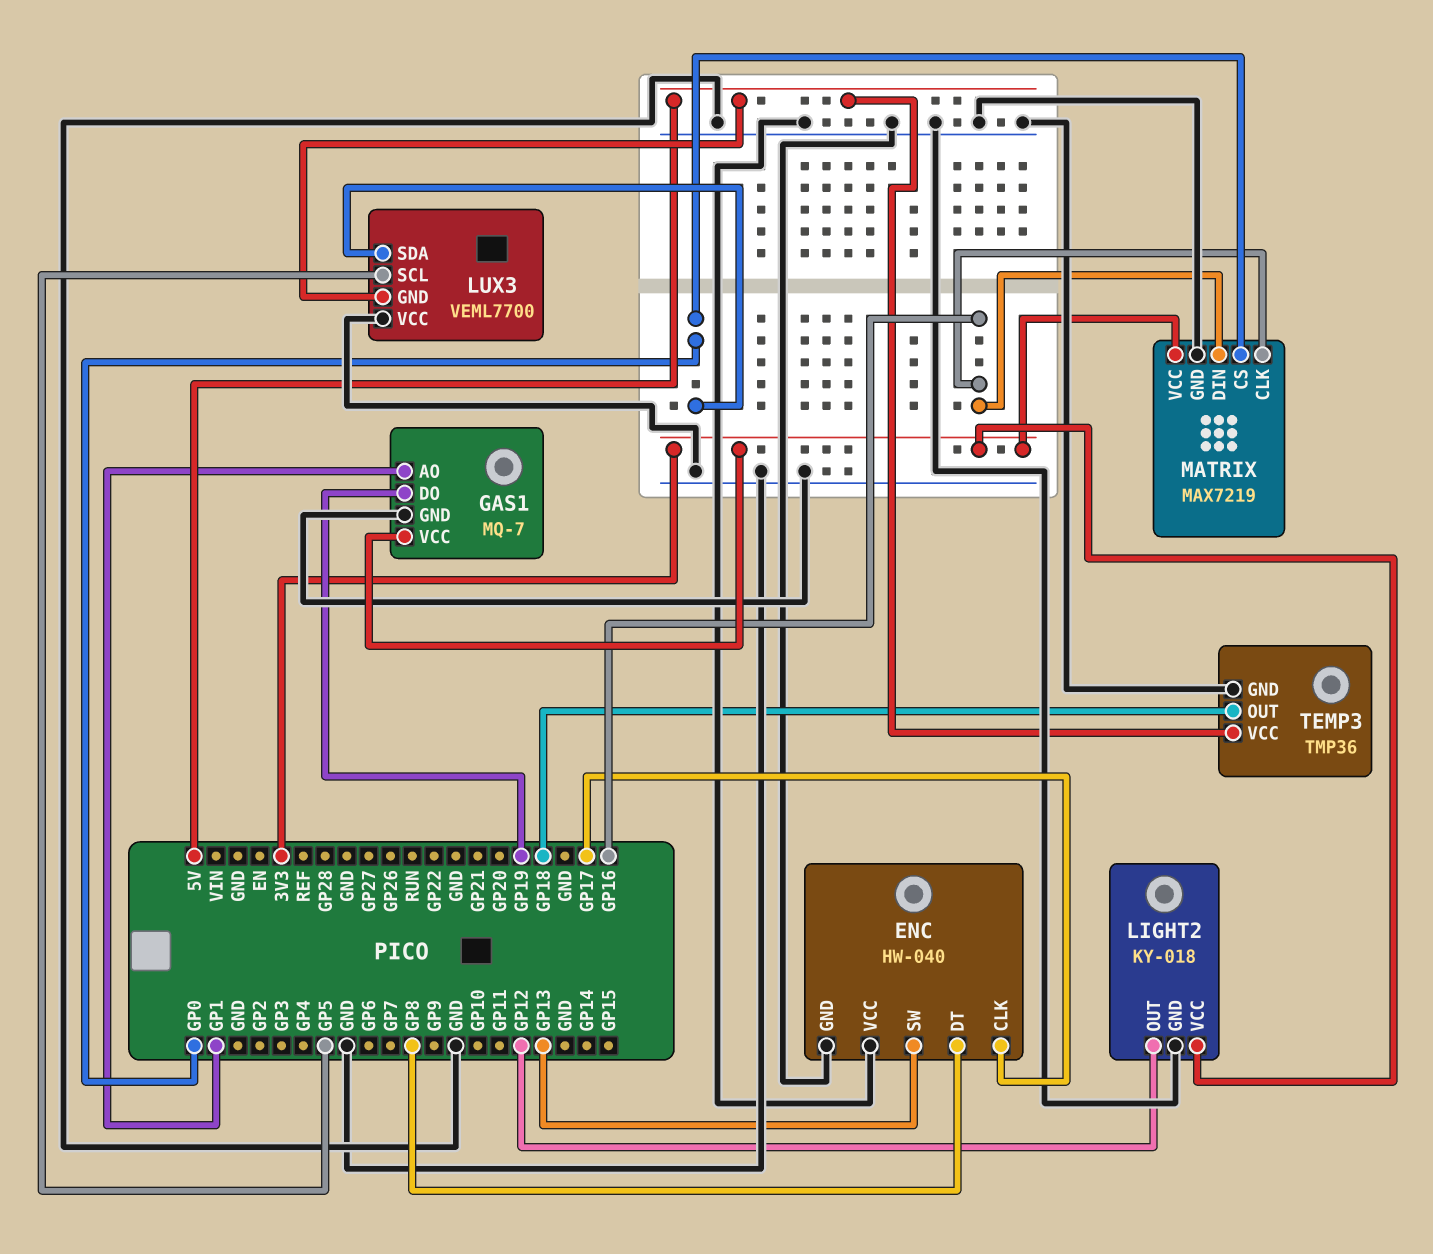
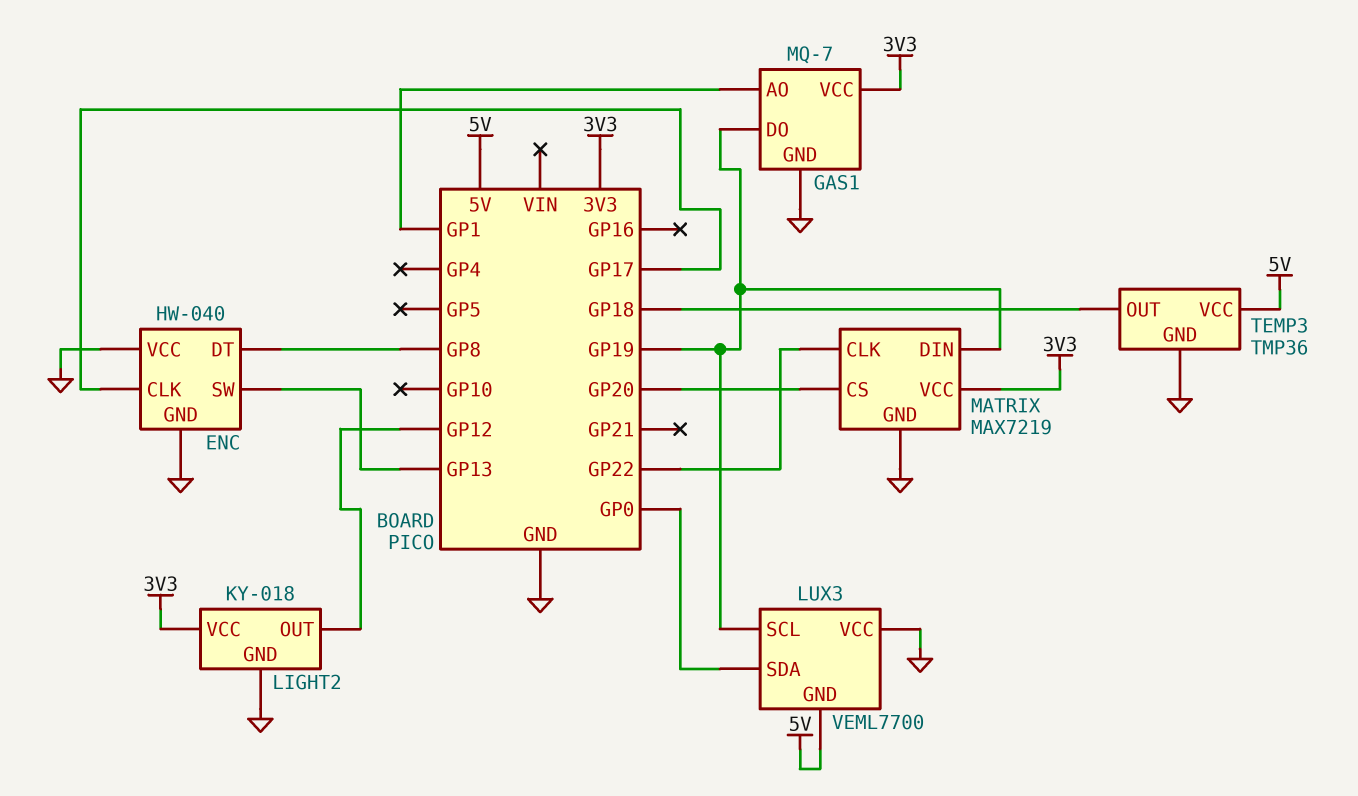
LUX3 pin SCL: GP5 -> GP19
MATRIX pin CLK: GP16 -> GP22
MATRIX pin CS: GP0 -> GP20
MATRIX pin DIN: GP16 -> GP19

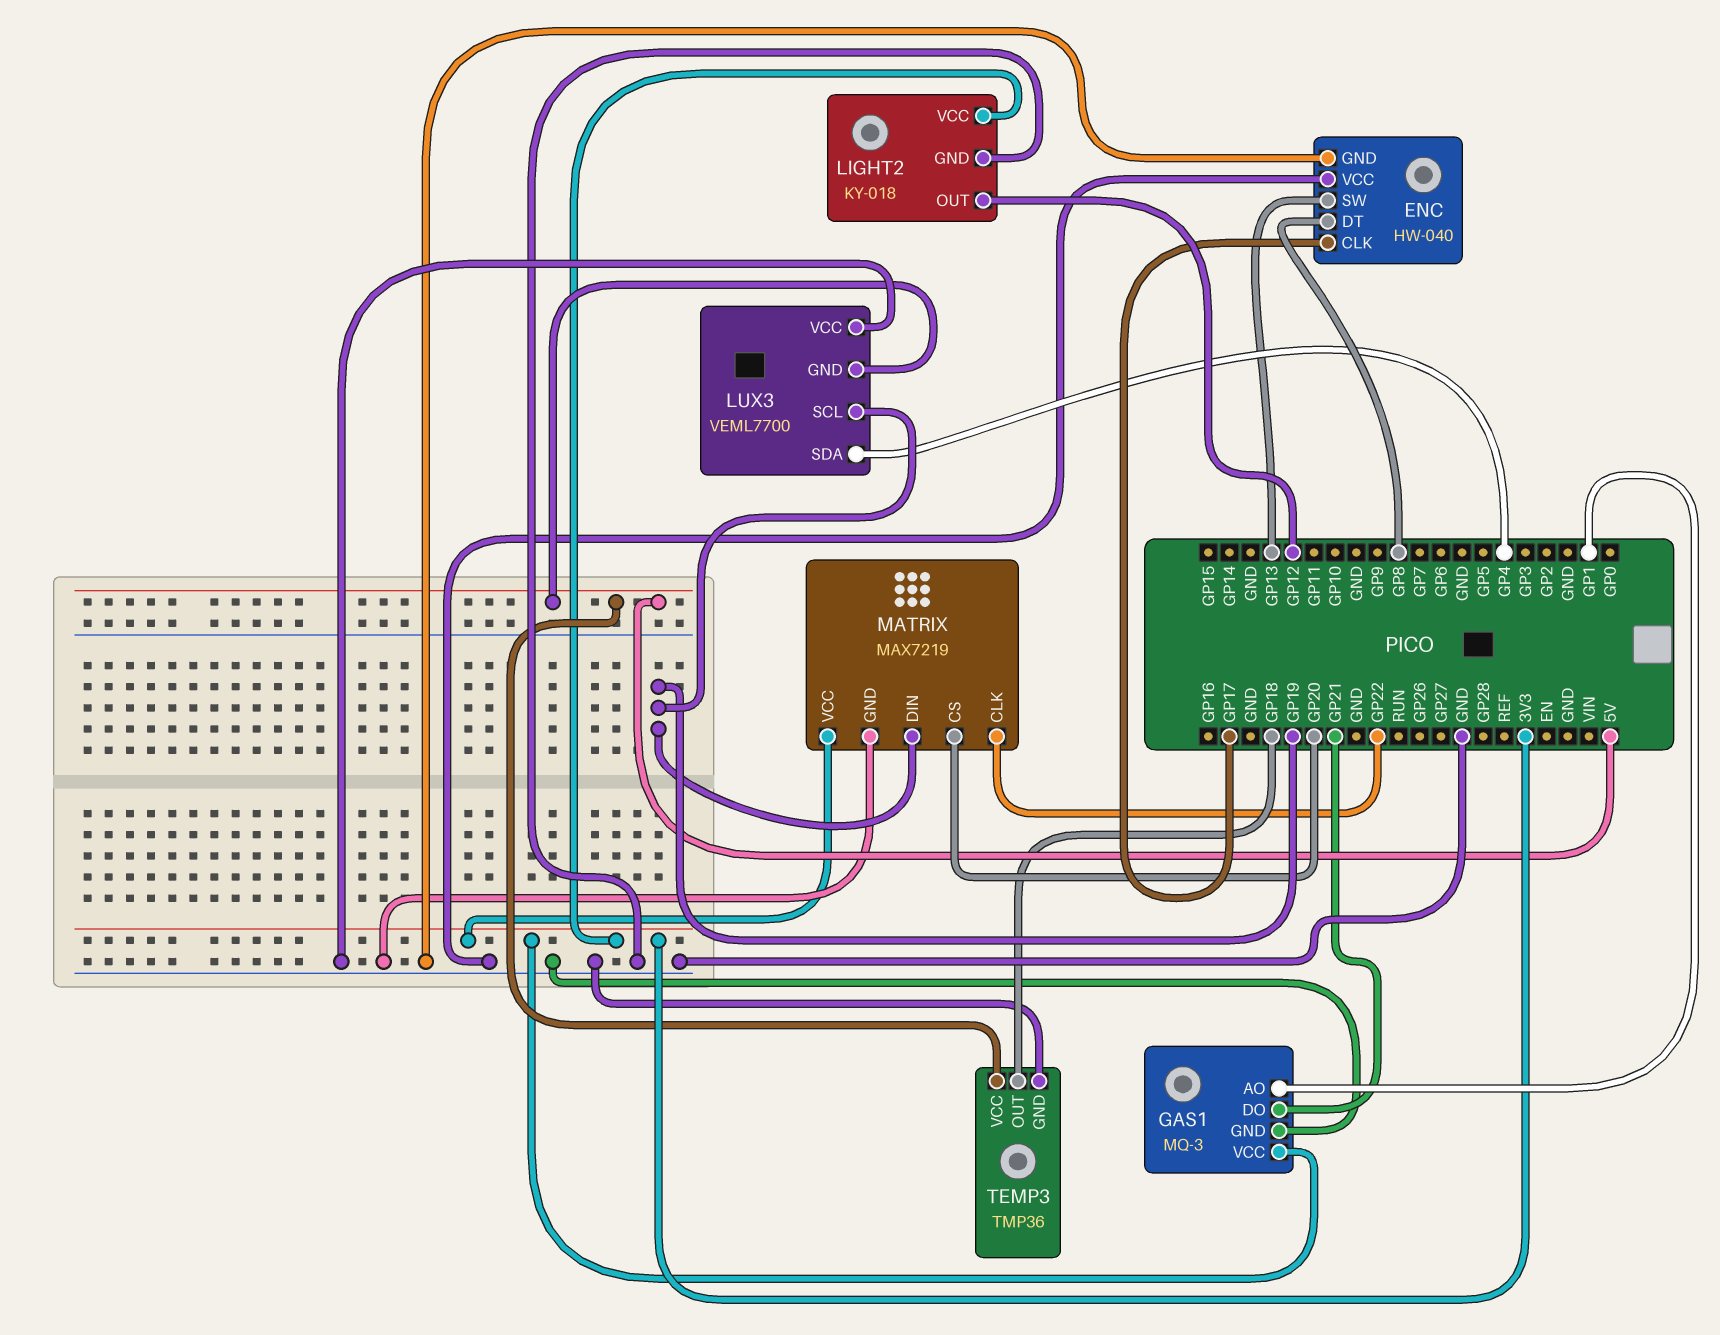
GAS1: MQ-7 -> MQ-3
GAS1 pin DO: GP19 -> GP21
LUX3 pin SDA: GP0 -> GP4

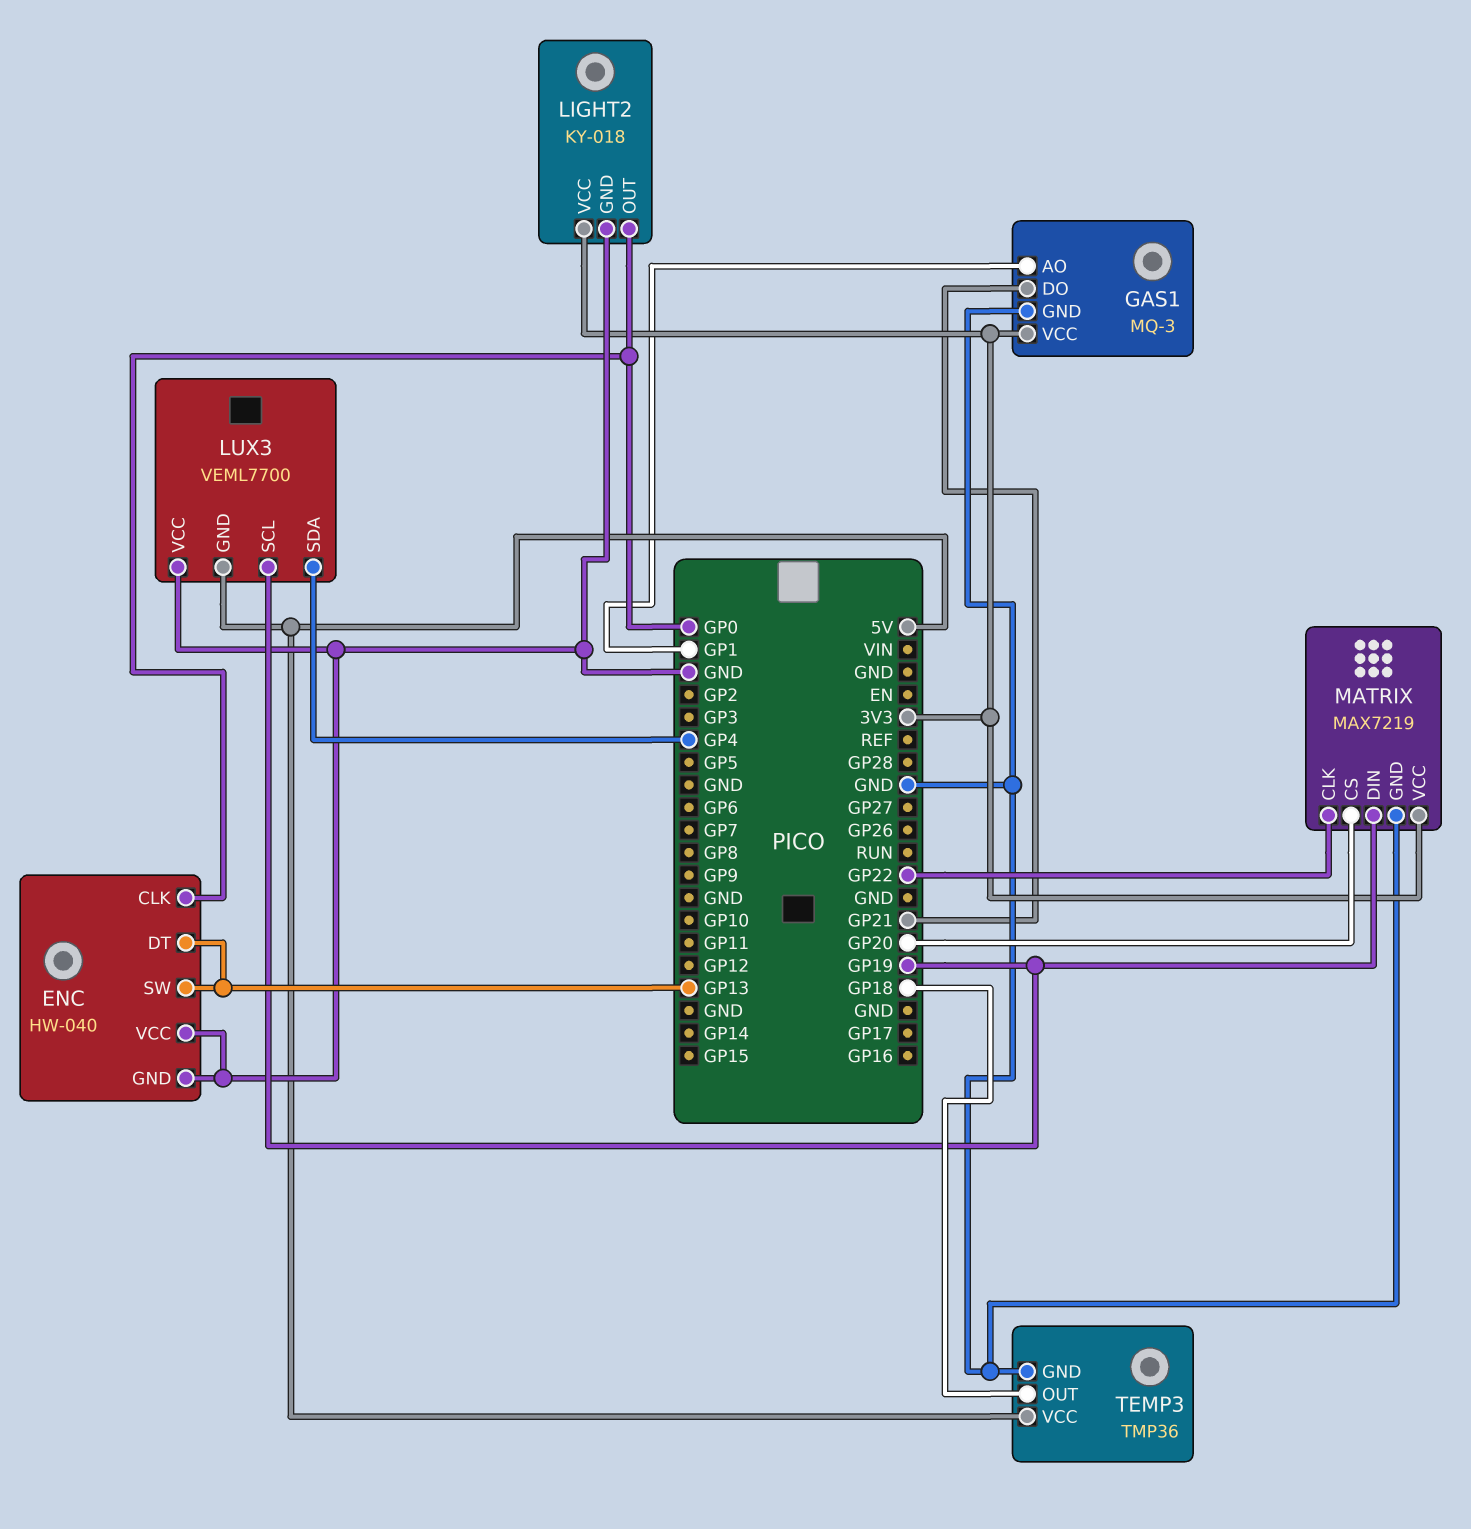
ENC pin CLK: GP17 -> GP0
ENC pin DT: GP8 -> GP13
LIGHT2 pin OUT: GP12 -> GP0

